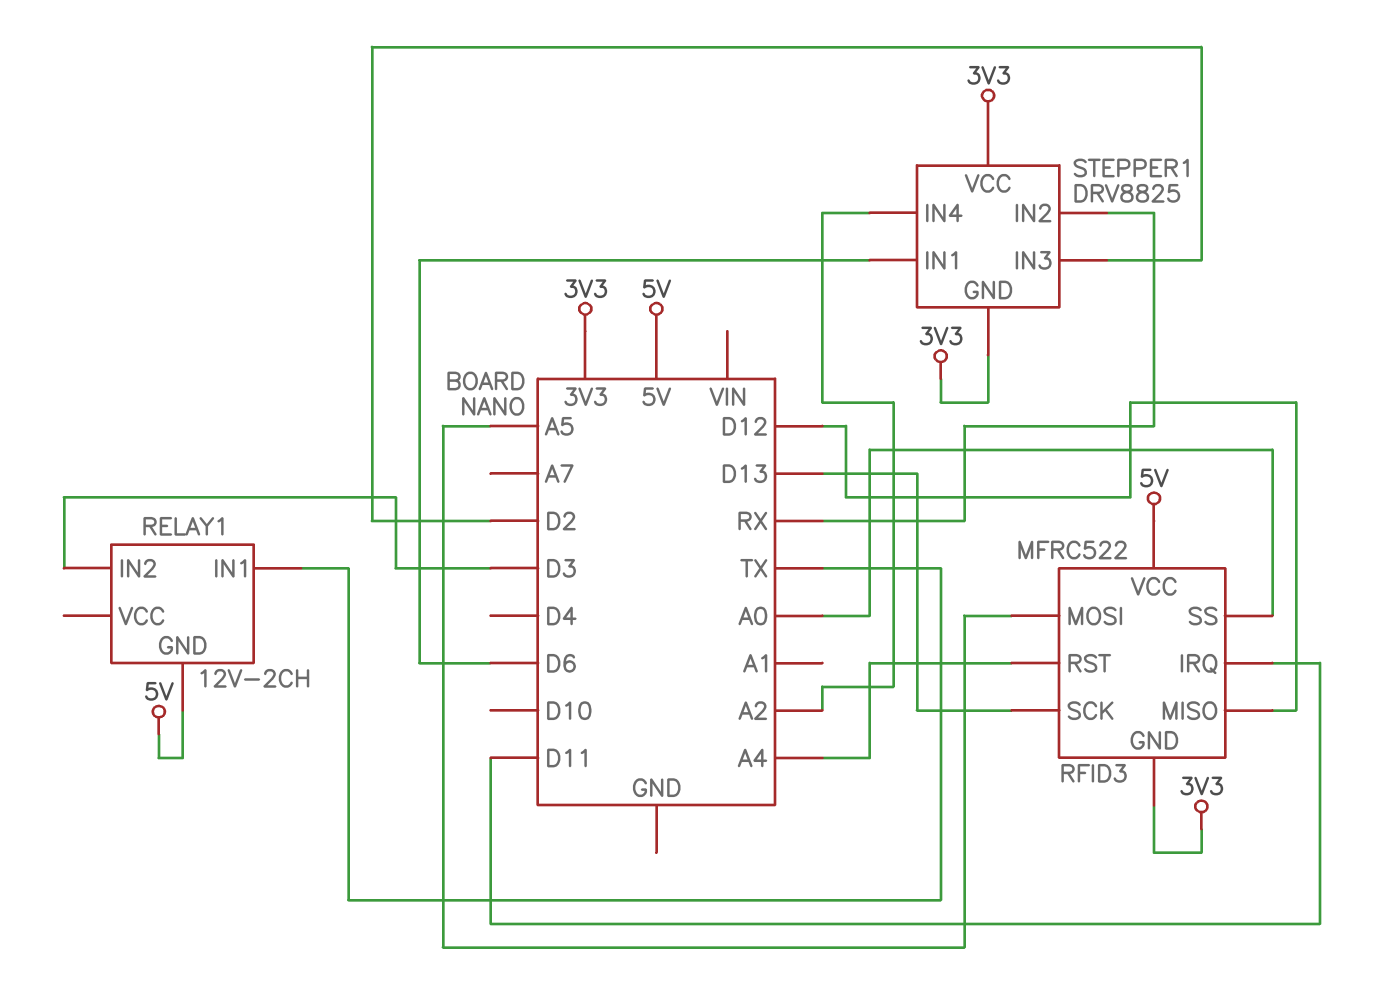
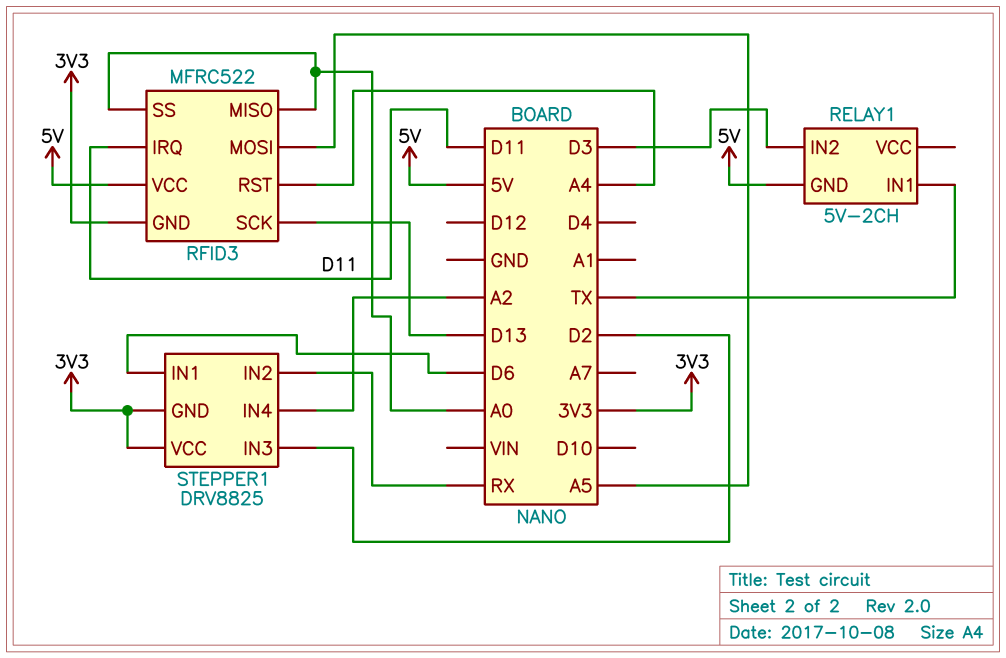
RELAY1: 12V-2CH -> 5V-2CH
RFID3 pin MISO: D12 -> A0

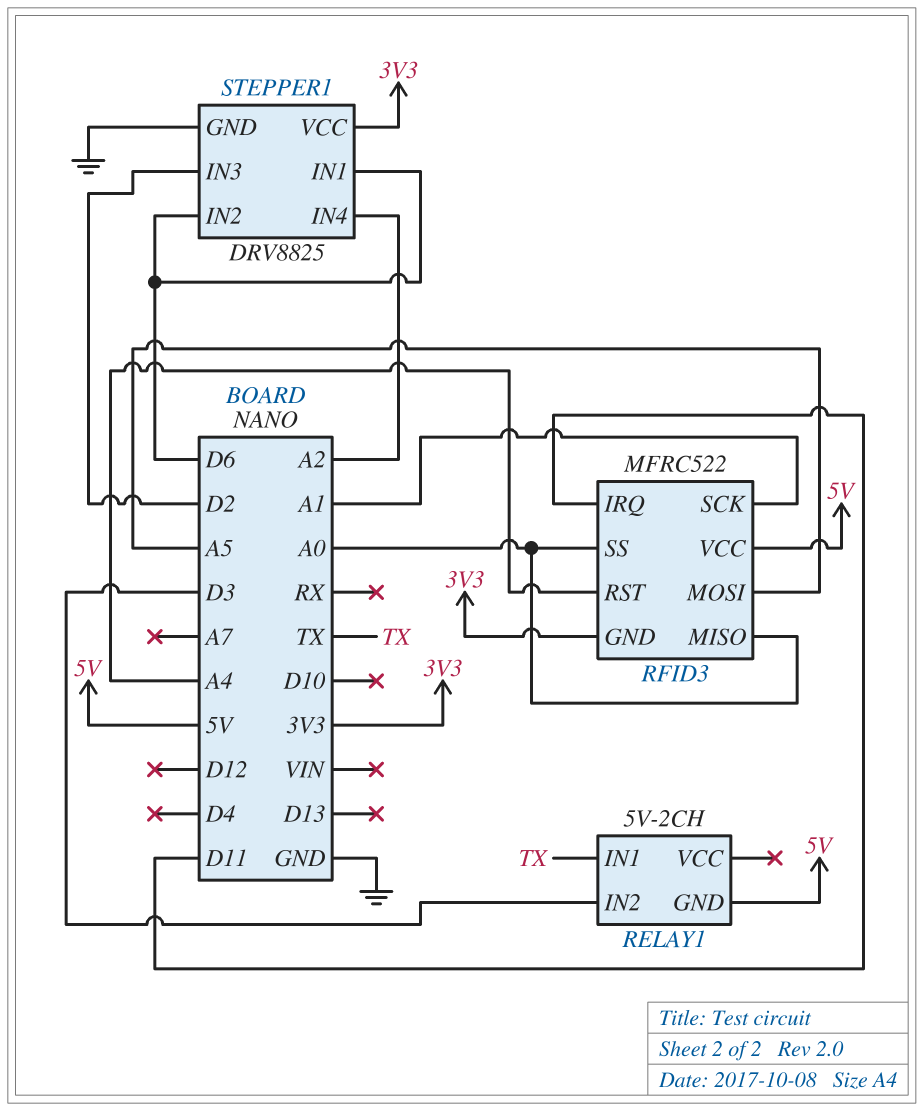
RFID3 pin SCK: D13 -> A1
STEPPER1 pin GND: 3V3 -> GND
STEPPER1 pin IN2: RX -> D6

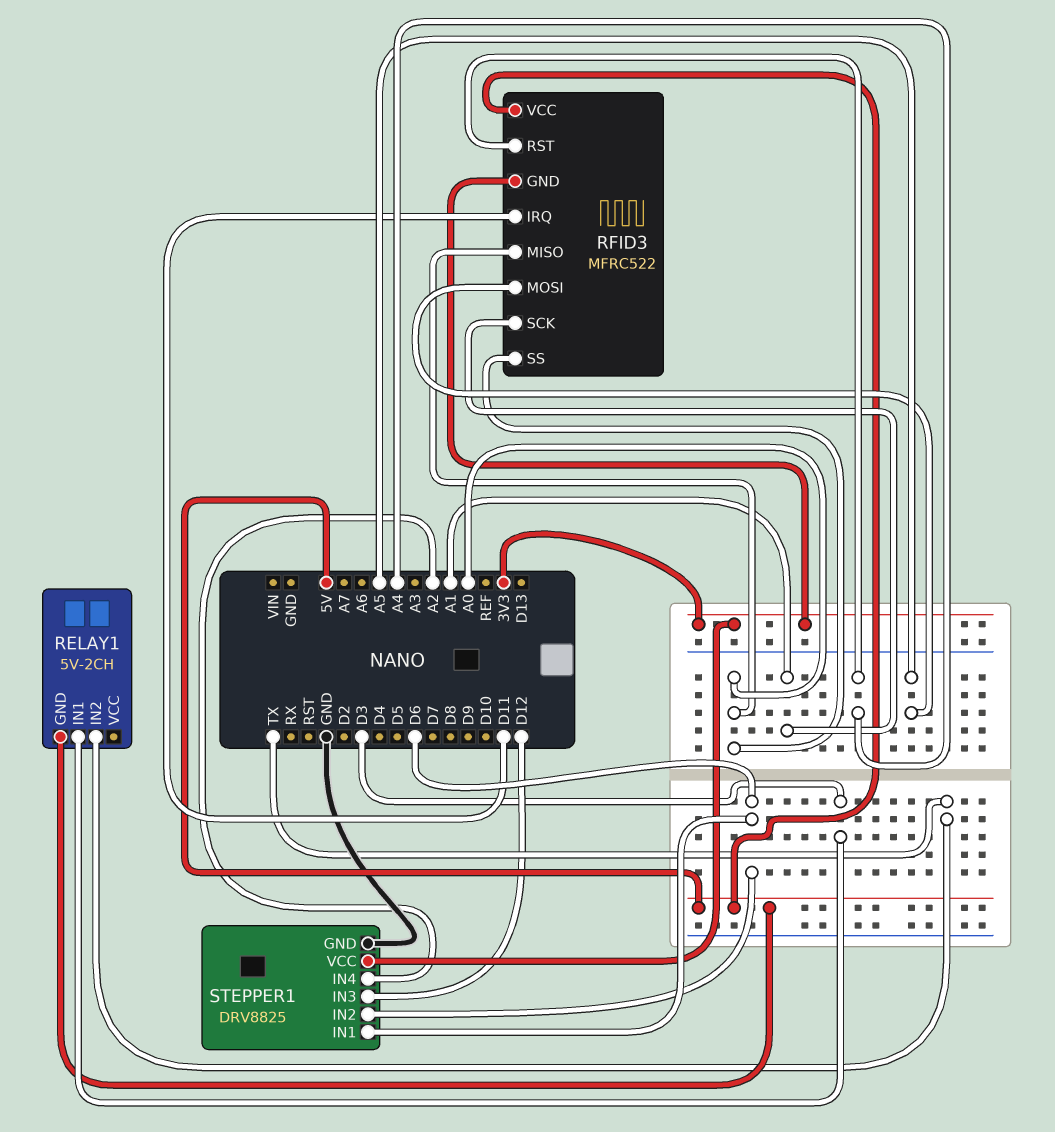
RELAY1 pin IN1: TX -> D3
RELAY1 pin IN2: D3 -> TX
STEPPER1 pin IN3: D2 -> D12

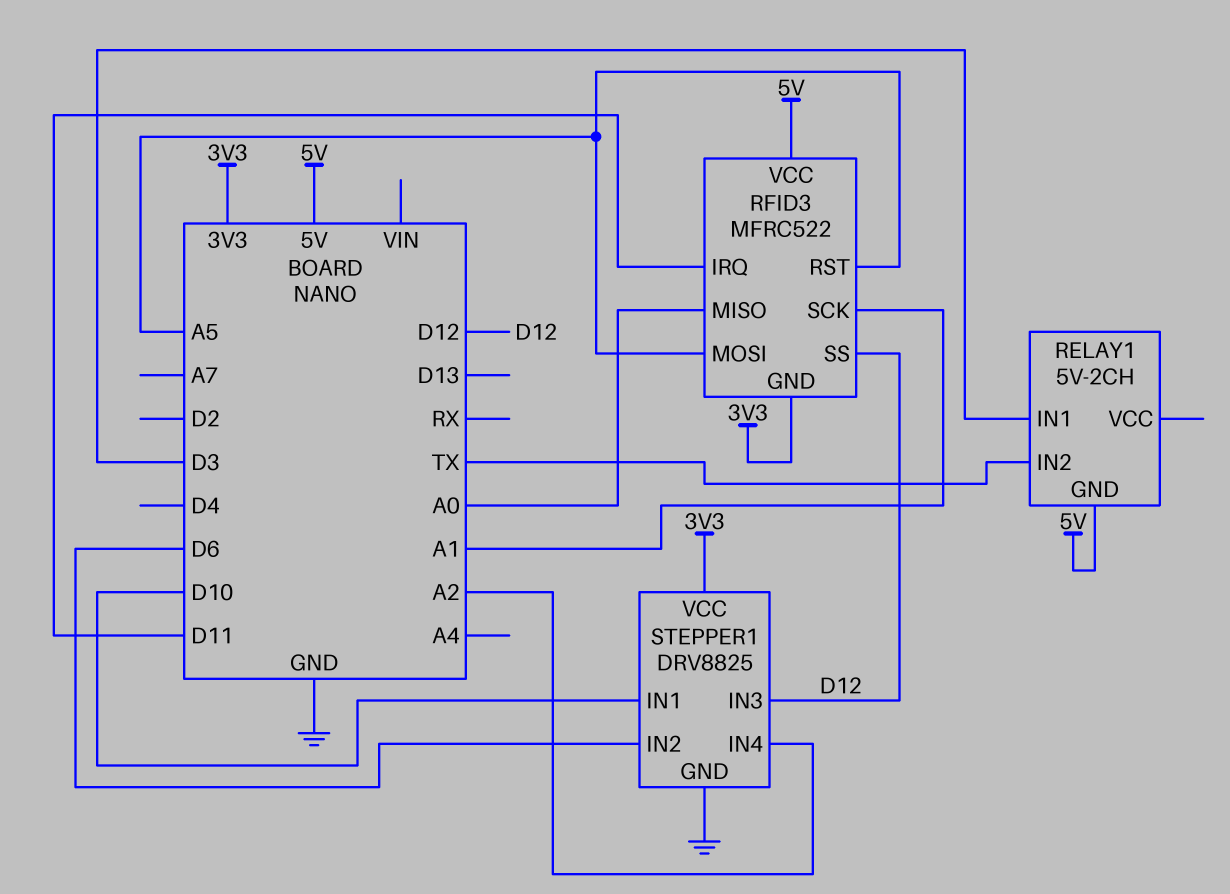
RFID3 pin RST: A4 -> A5
RFID3 pin SS: A0 -> D12
STEPPER1 pin IN1: D6 -> D10

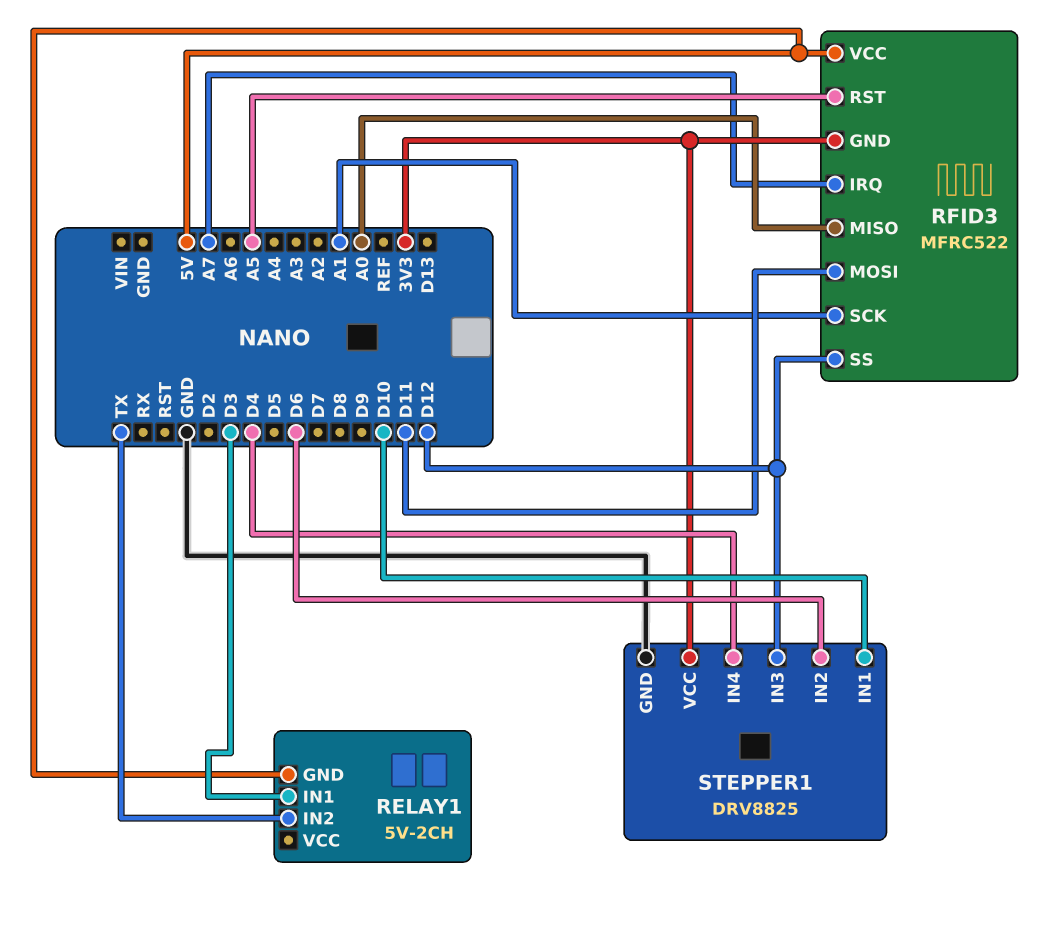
RFID3 pin IRQ: D11 -> A7
RFID3 pin MOSI: A5 -> D11
STEPPER1 pin IN4: A2 -> D4

